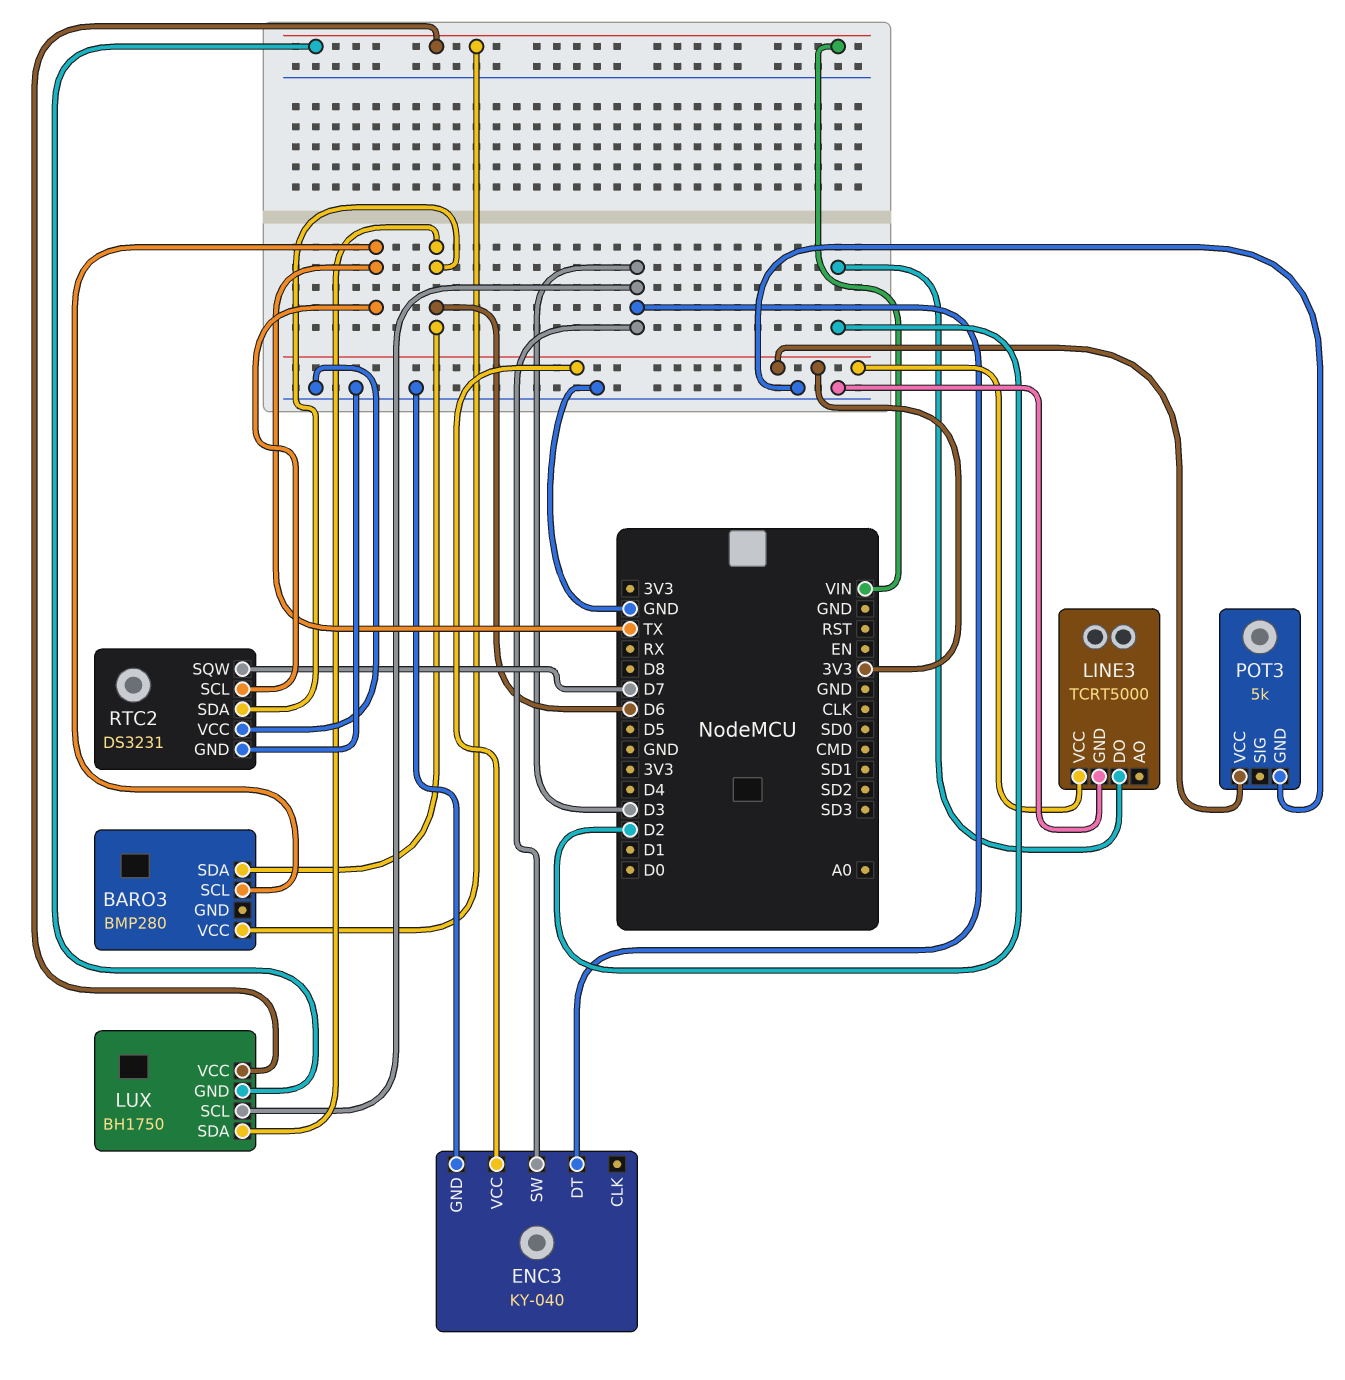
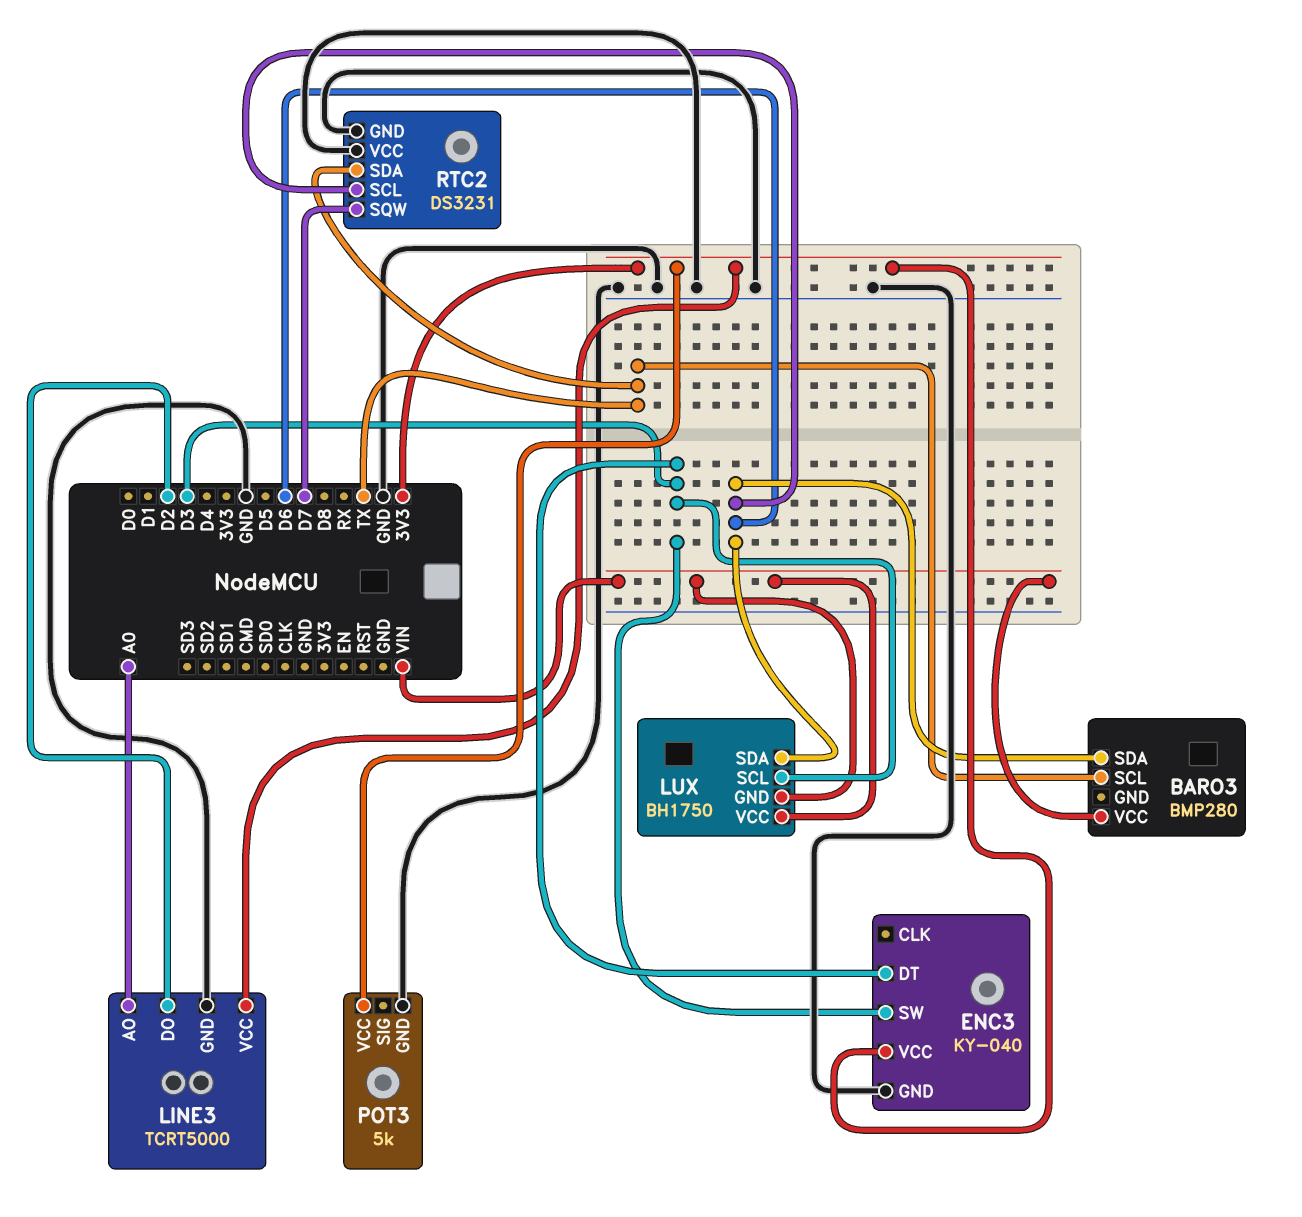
LINE3 pin AO: none -> A0
RTC2 pin SCL: TX -> D6
RTC2 pin SDA: D6 -> TX

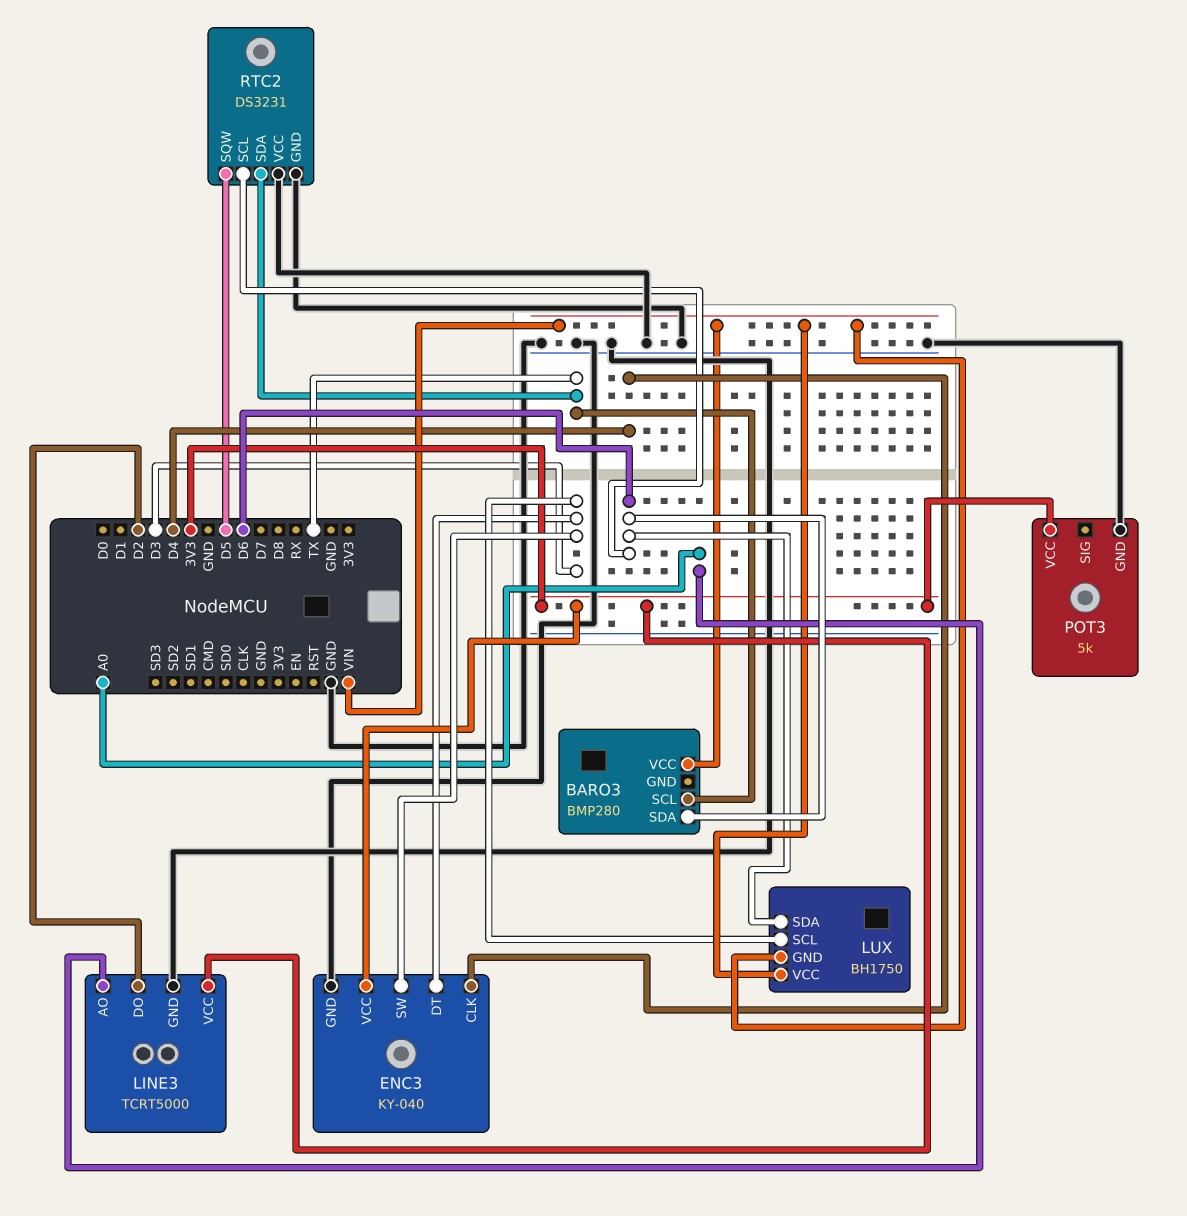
ENC3 pin CLK: none -> D4
RTC2 pin SQW: D7 -> D5

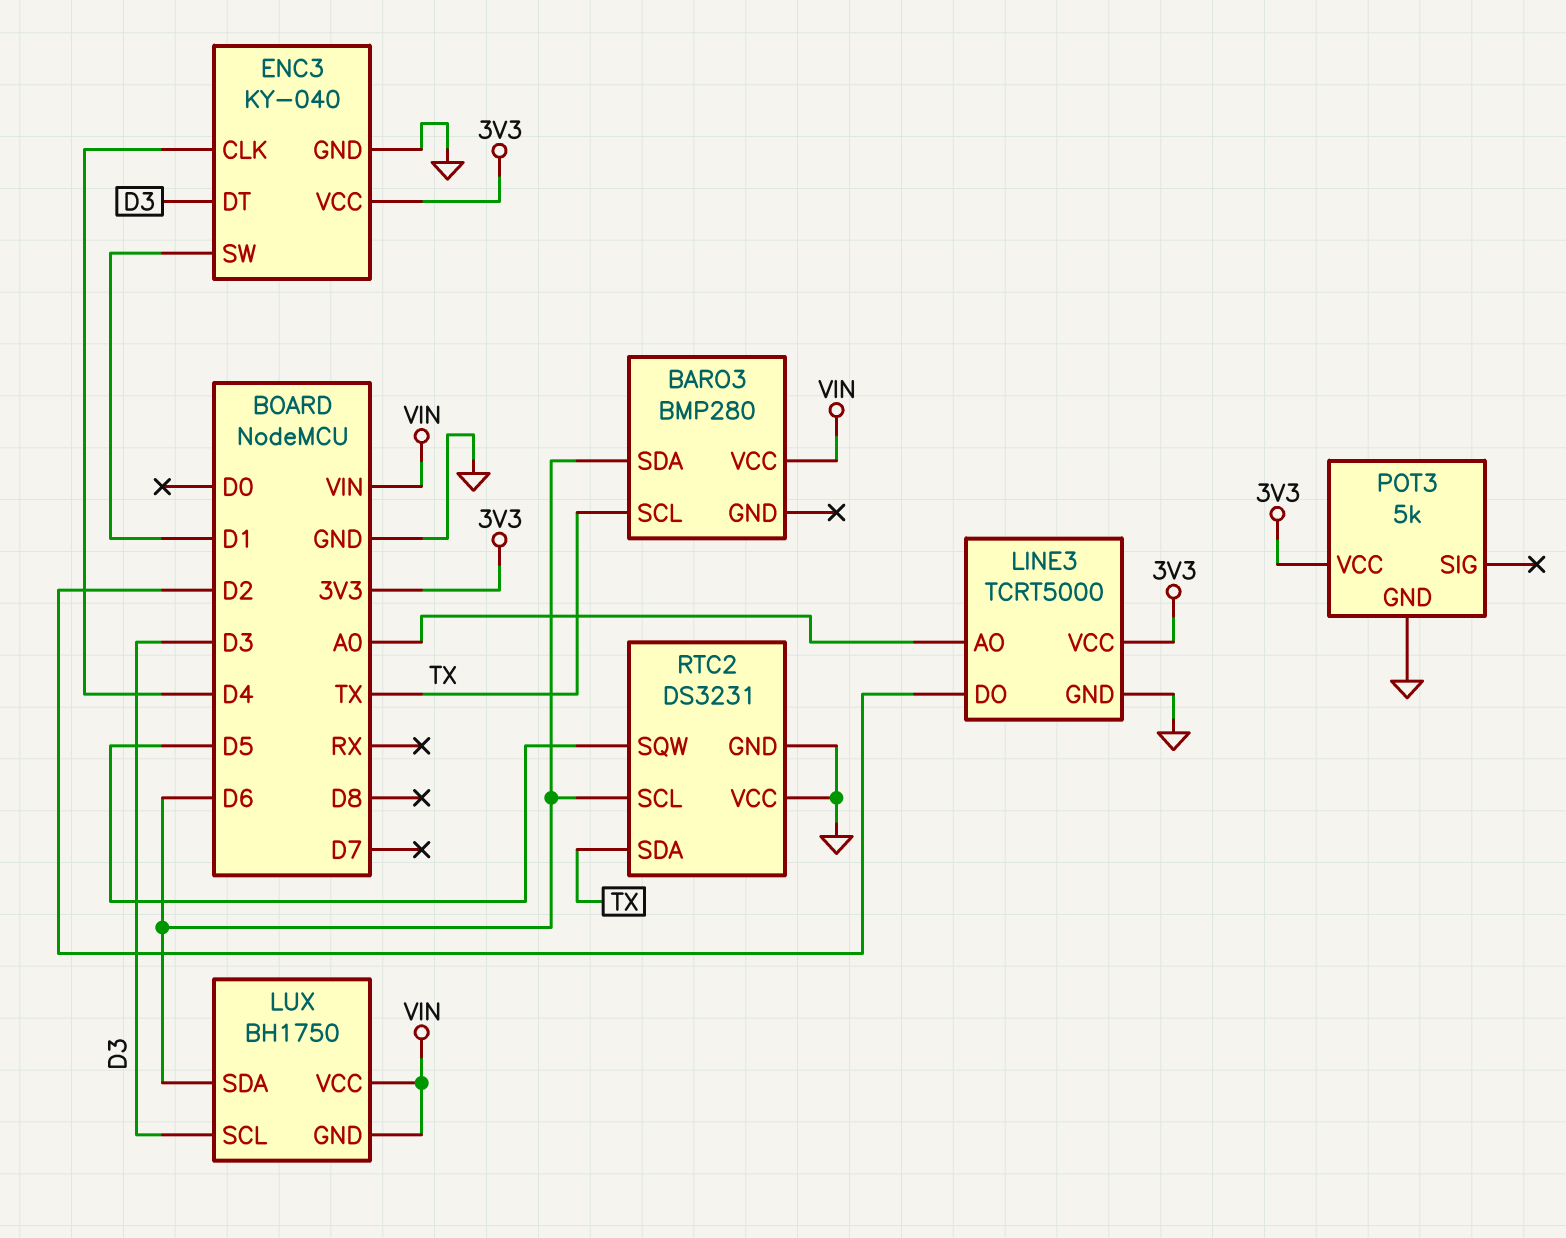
ENC3 pin SW: D3 -> D1

